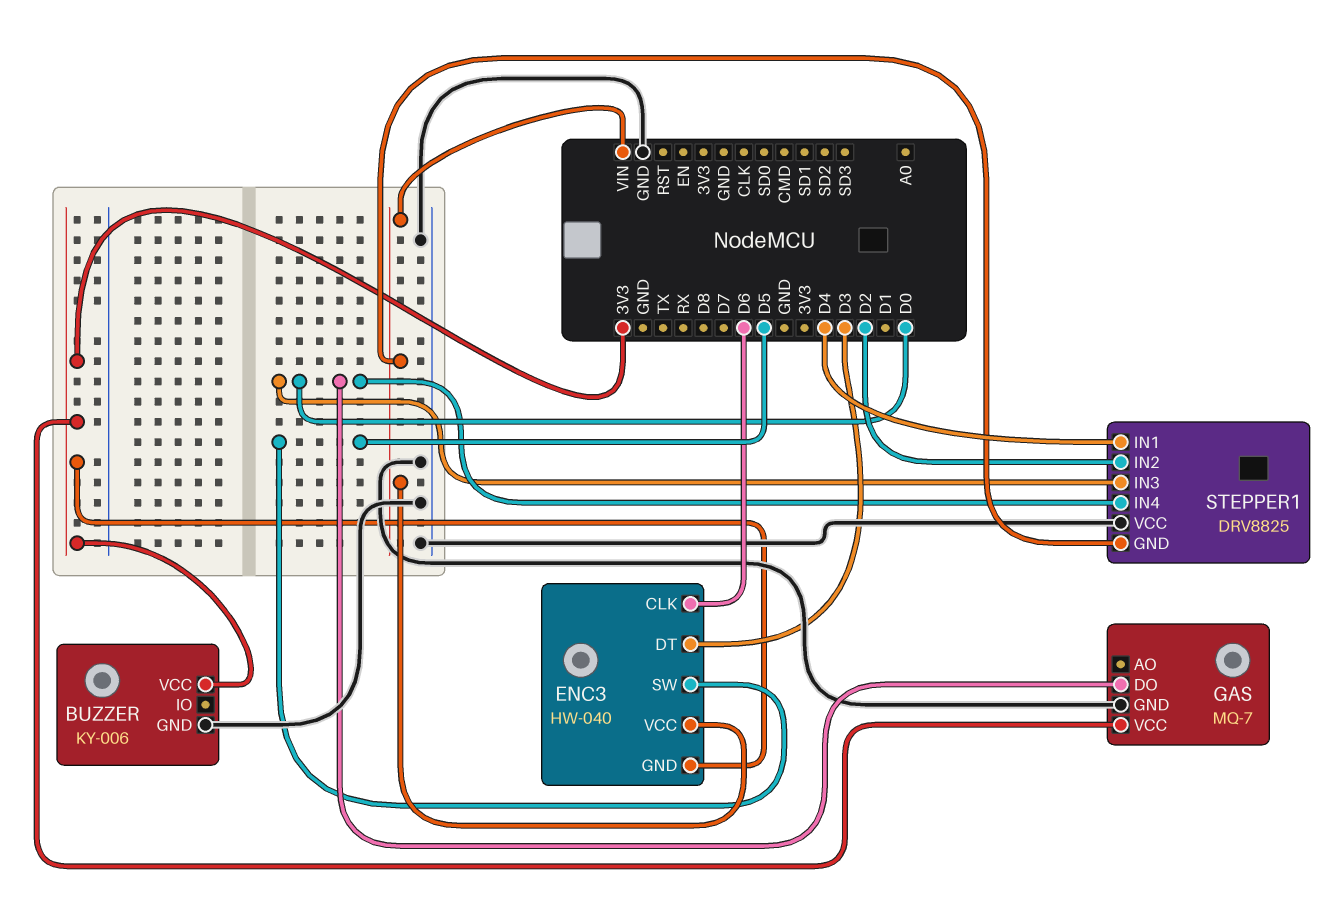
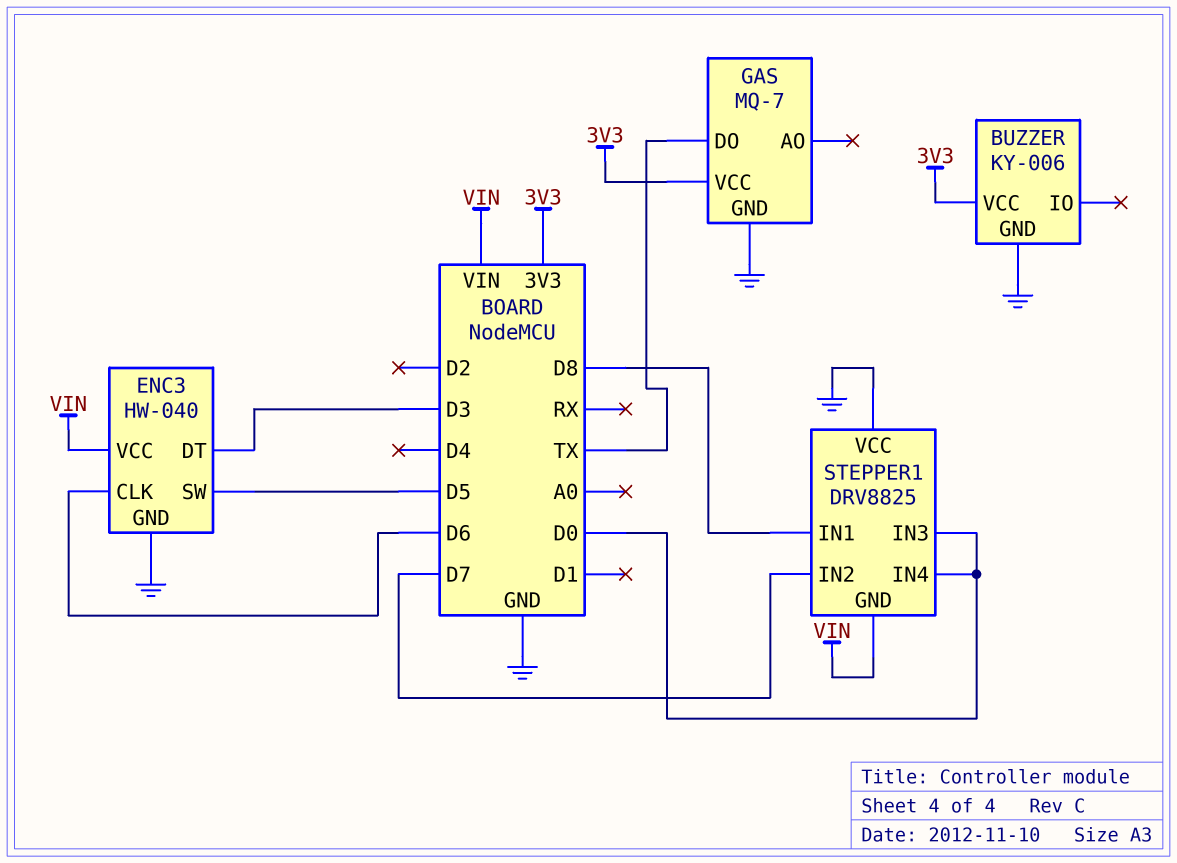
ENC3 pin GND: 3V3 -> GND
GAS pin DO: D0 -> TX
STEPPER1 pin IN1: D4 -> D8
STEPPER1 pin IN2: D2 -> D7

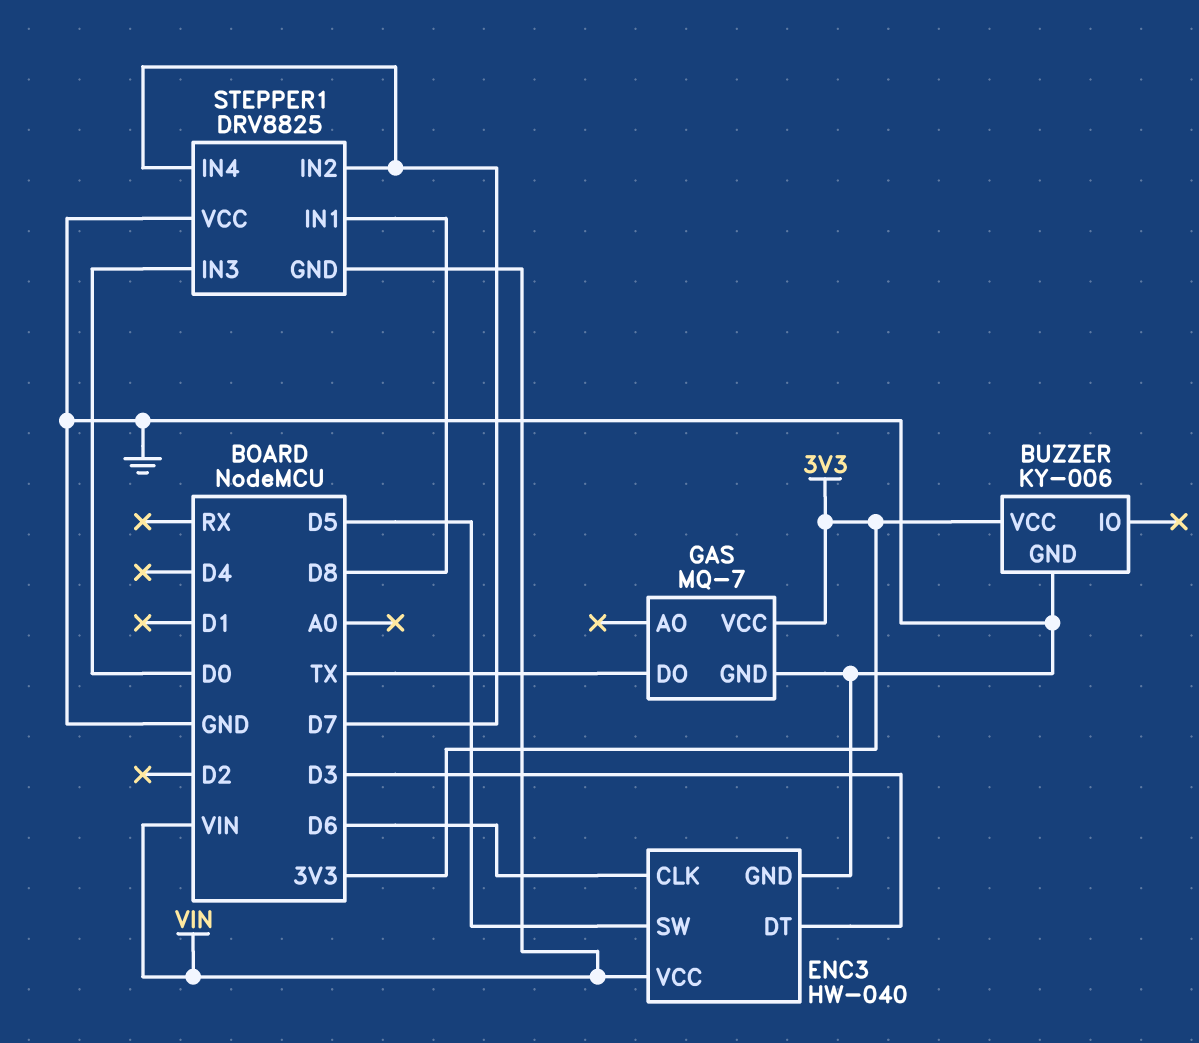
STEPPER1 pin IN4: D0 -> D7

